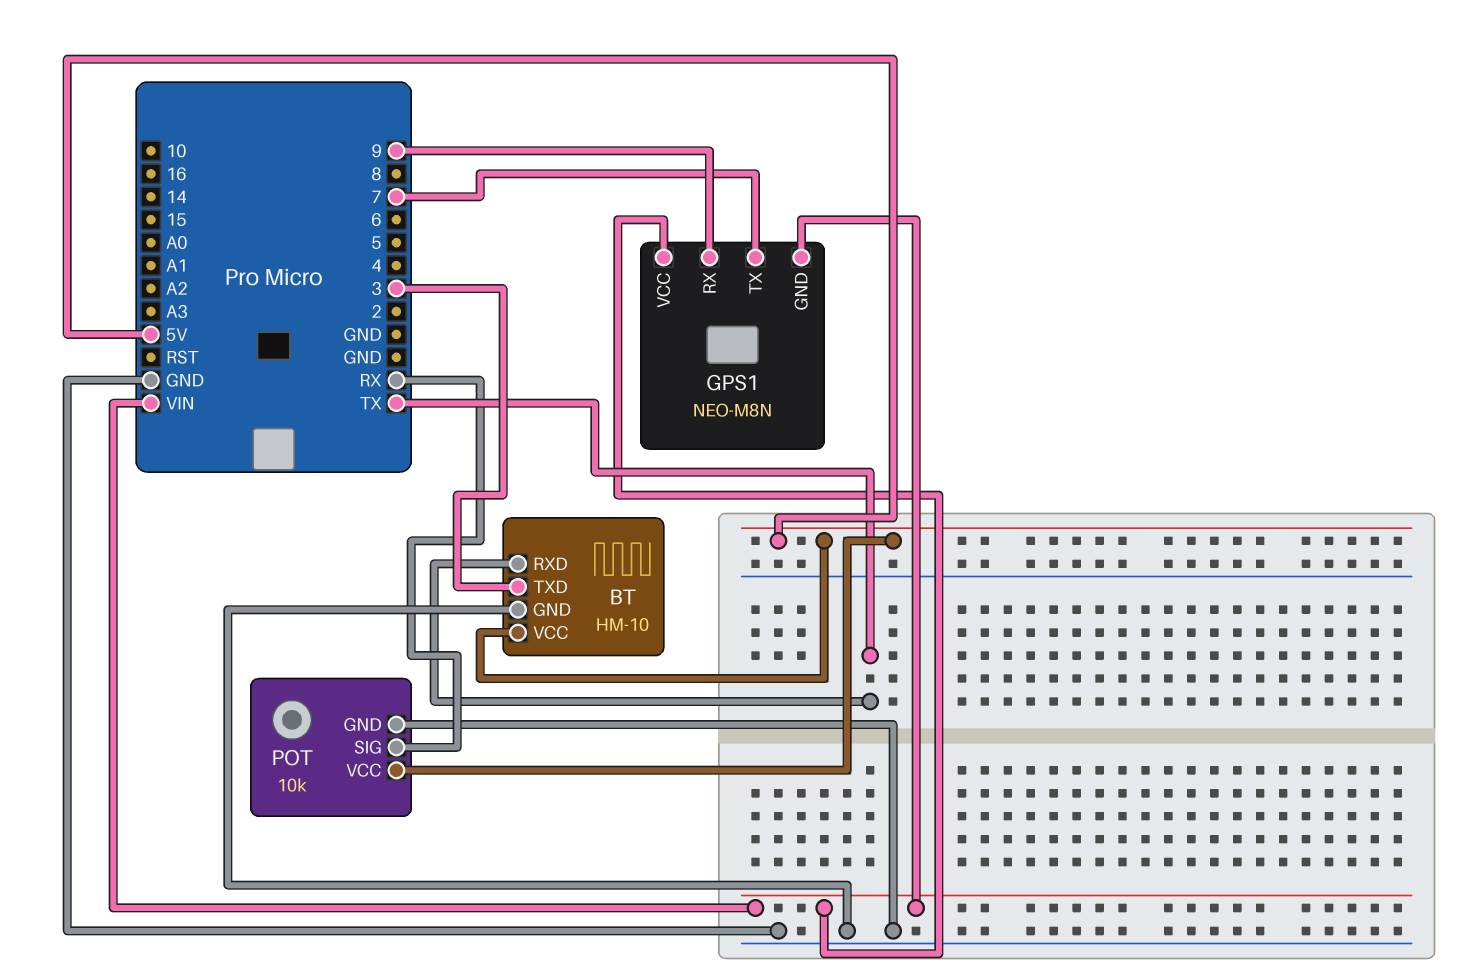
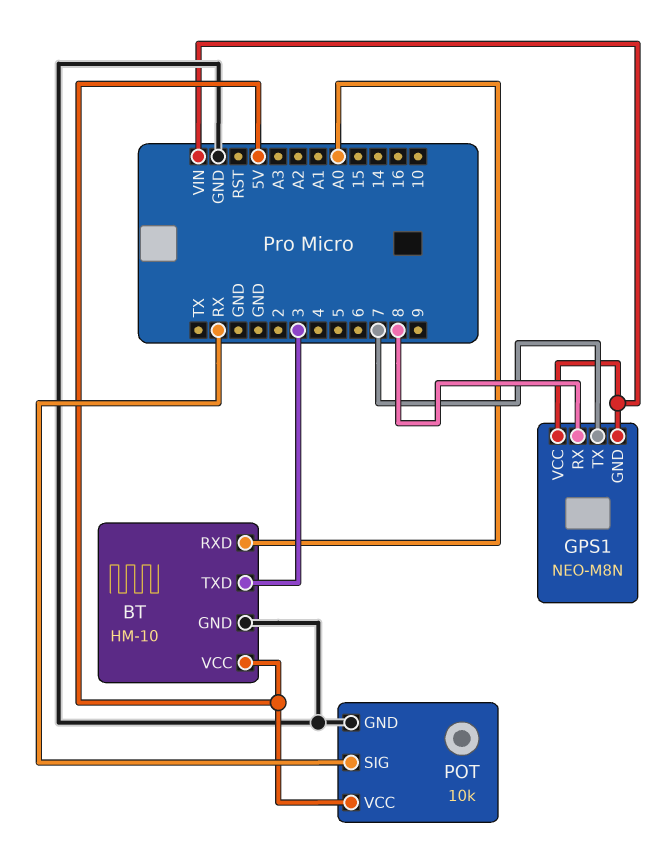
BT pin RXD: TX -> A0
GPS1 pin RX: 9 -> 8

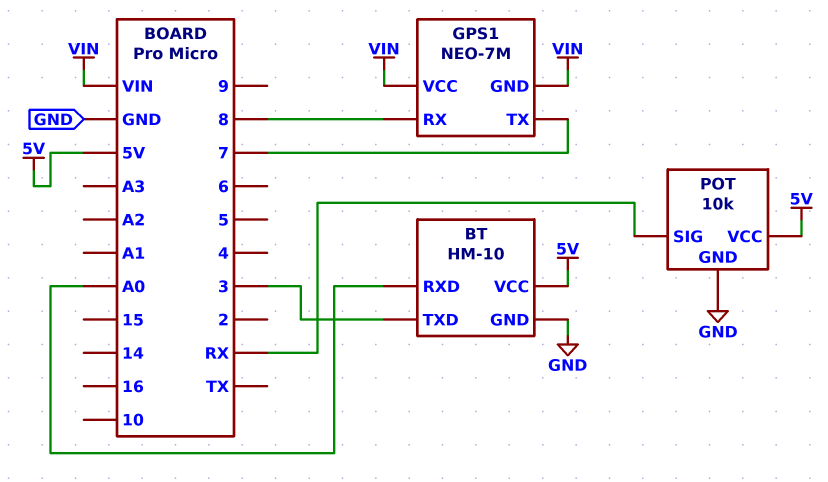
GPS1: NEO-M8N -> NEO-7M

